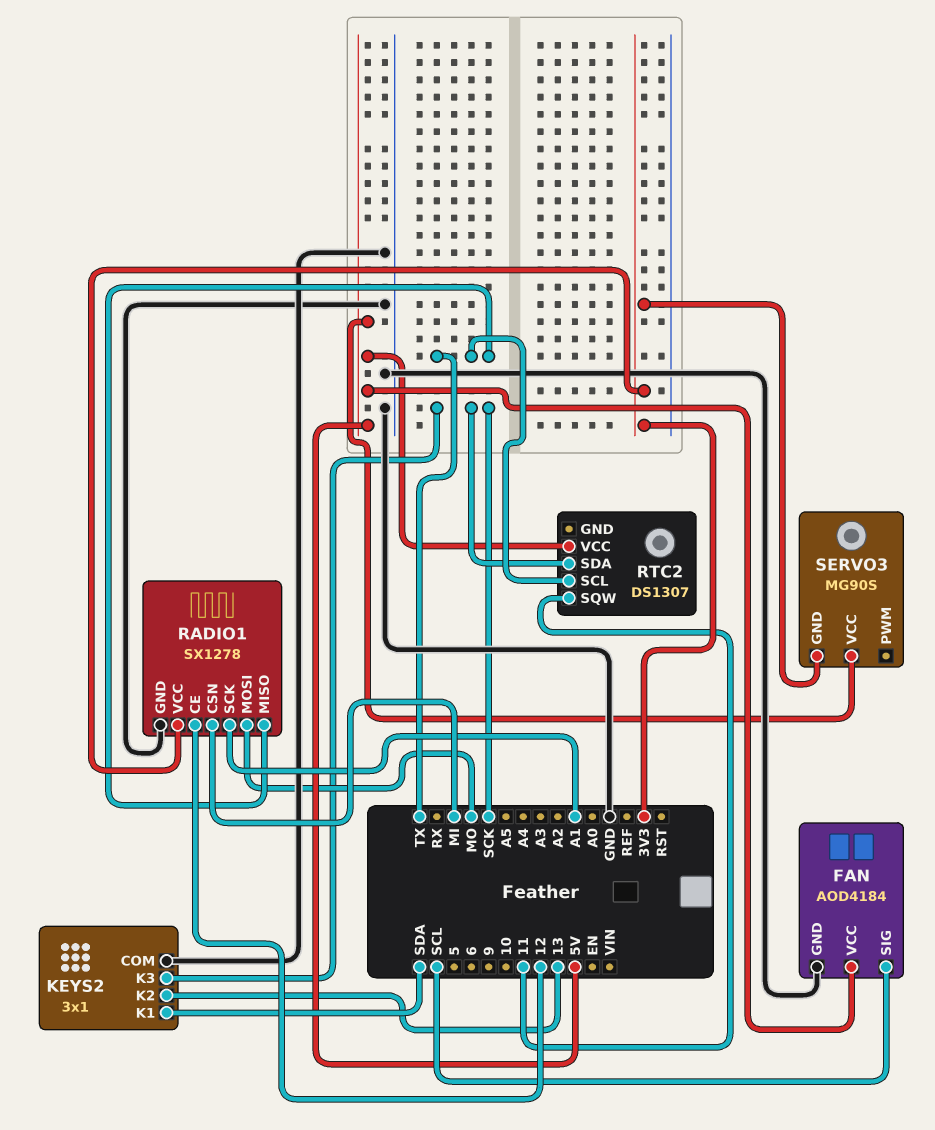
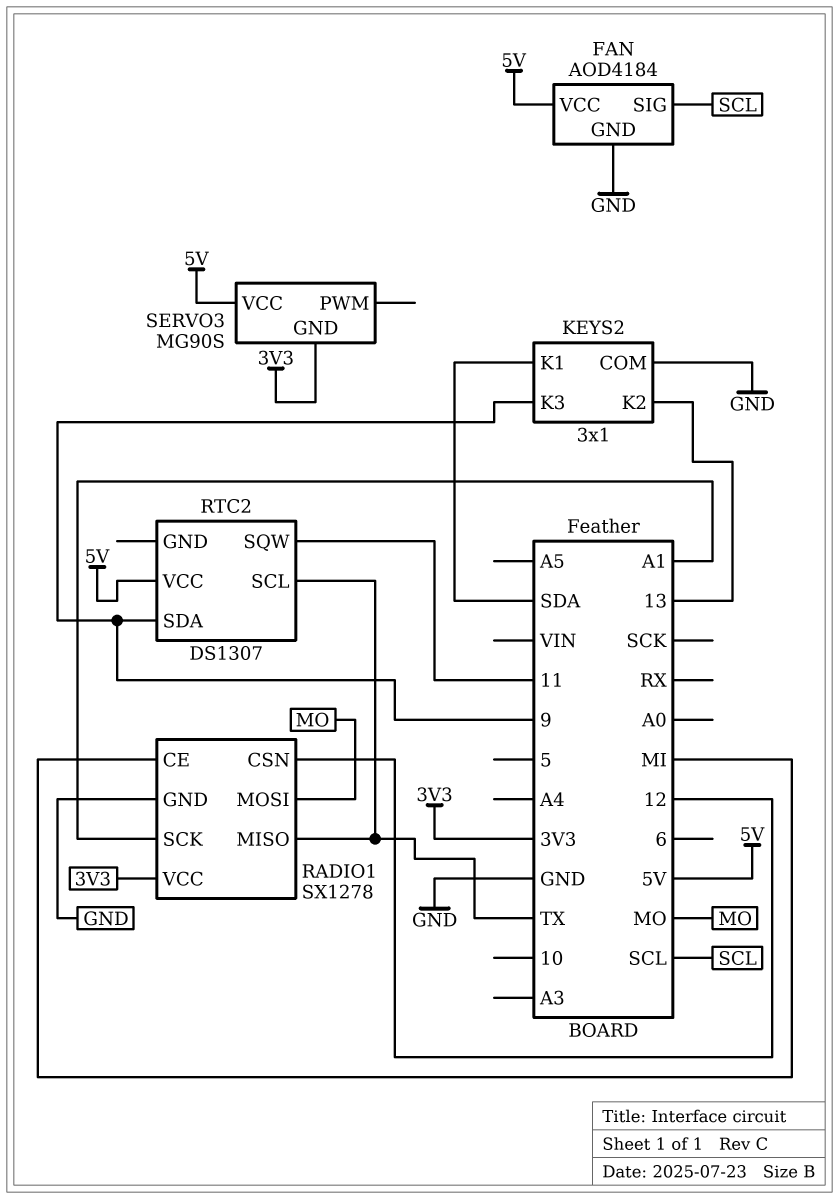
KEYS2 pin K3: SCK -> 9
RADIO1 pin CE: 12 -> MI
RADIO1 pin CSN: MI -> 12
RTC2 pin SDA: SCK -> 9

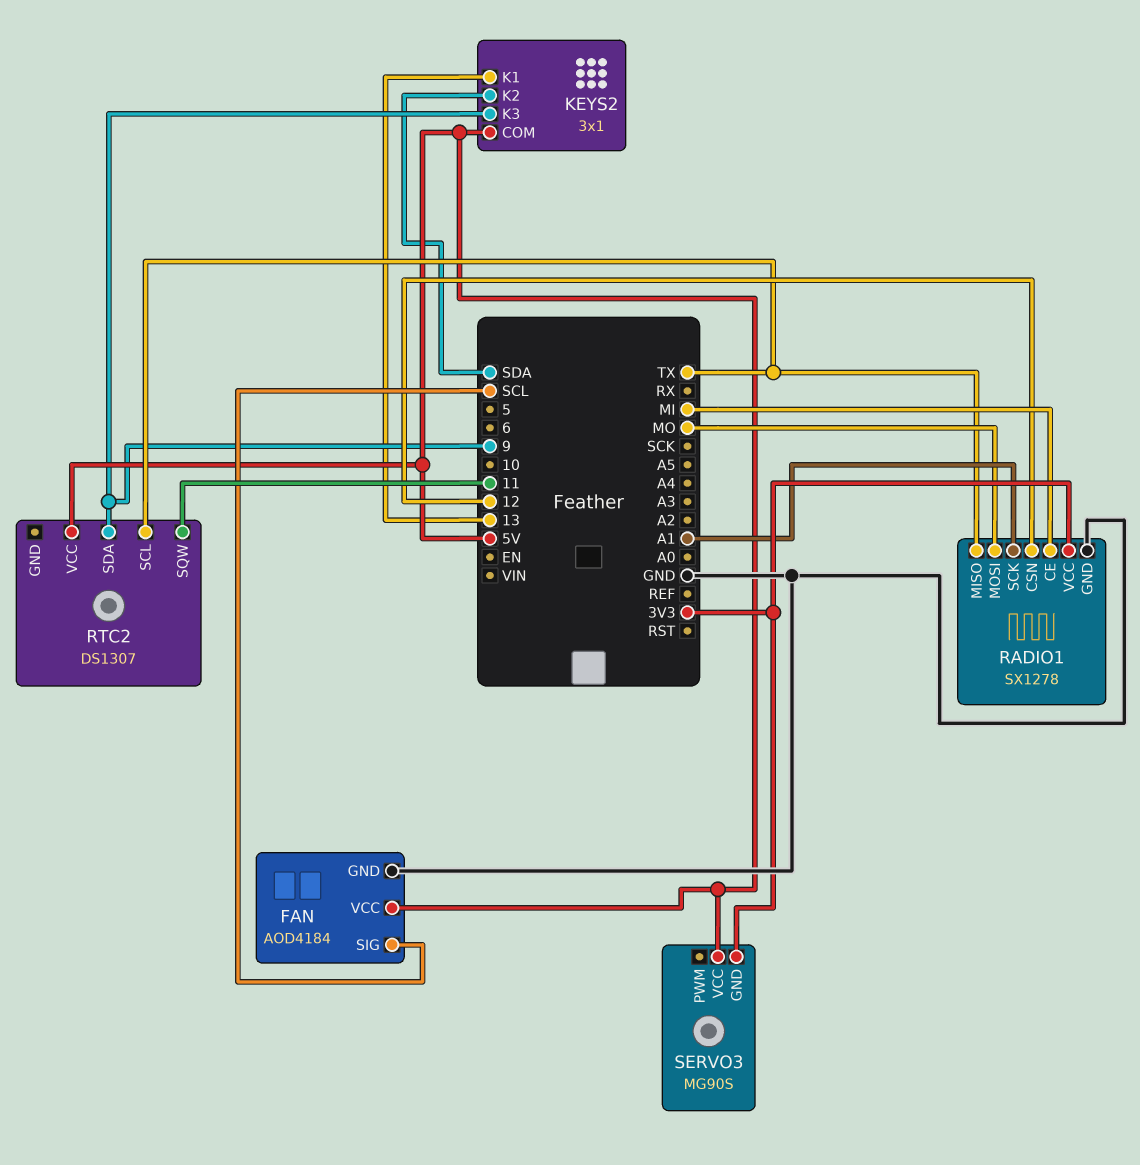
KEYS2 pin COM: GND -> 5V
KEYS2 pin K1: SDA -> 13
KEYS2 pin K2: 13 -> SDA

